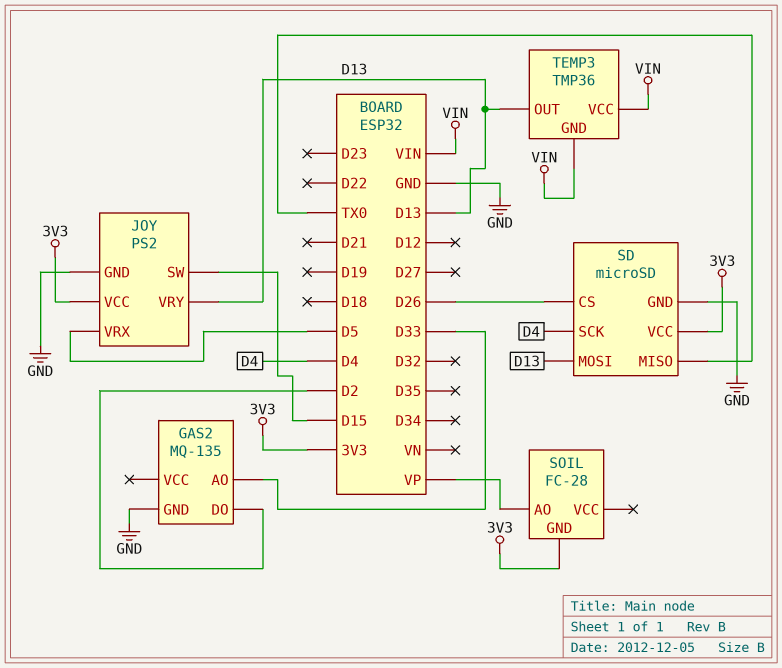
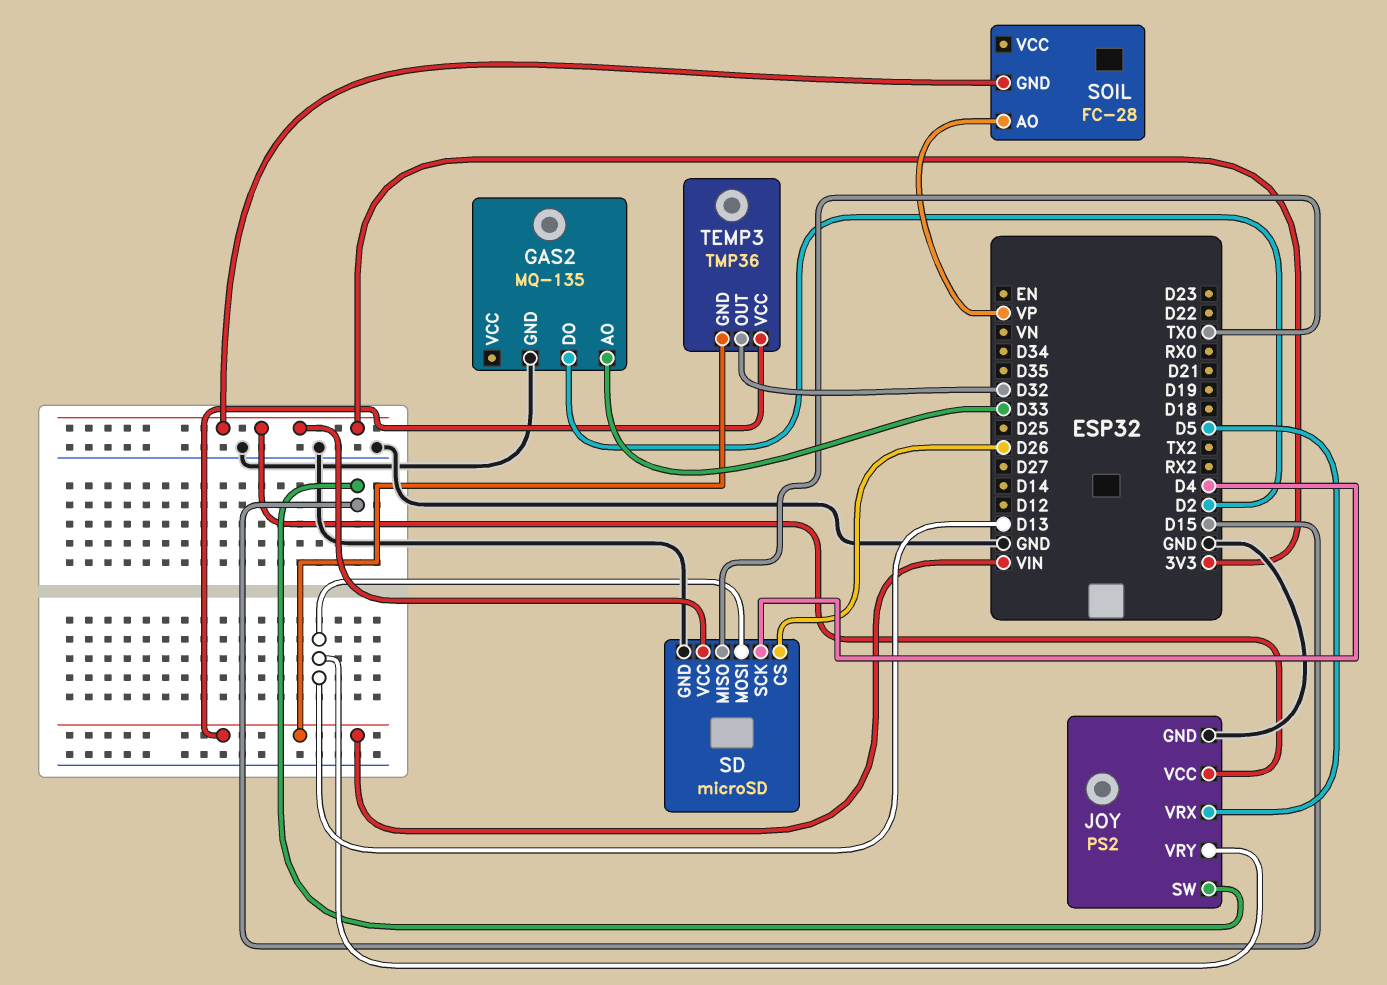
TEMP3 pin OUT: D13 -> D32

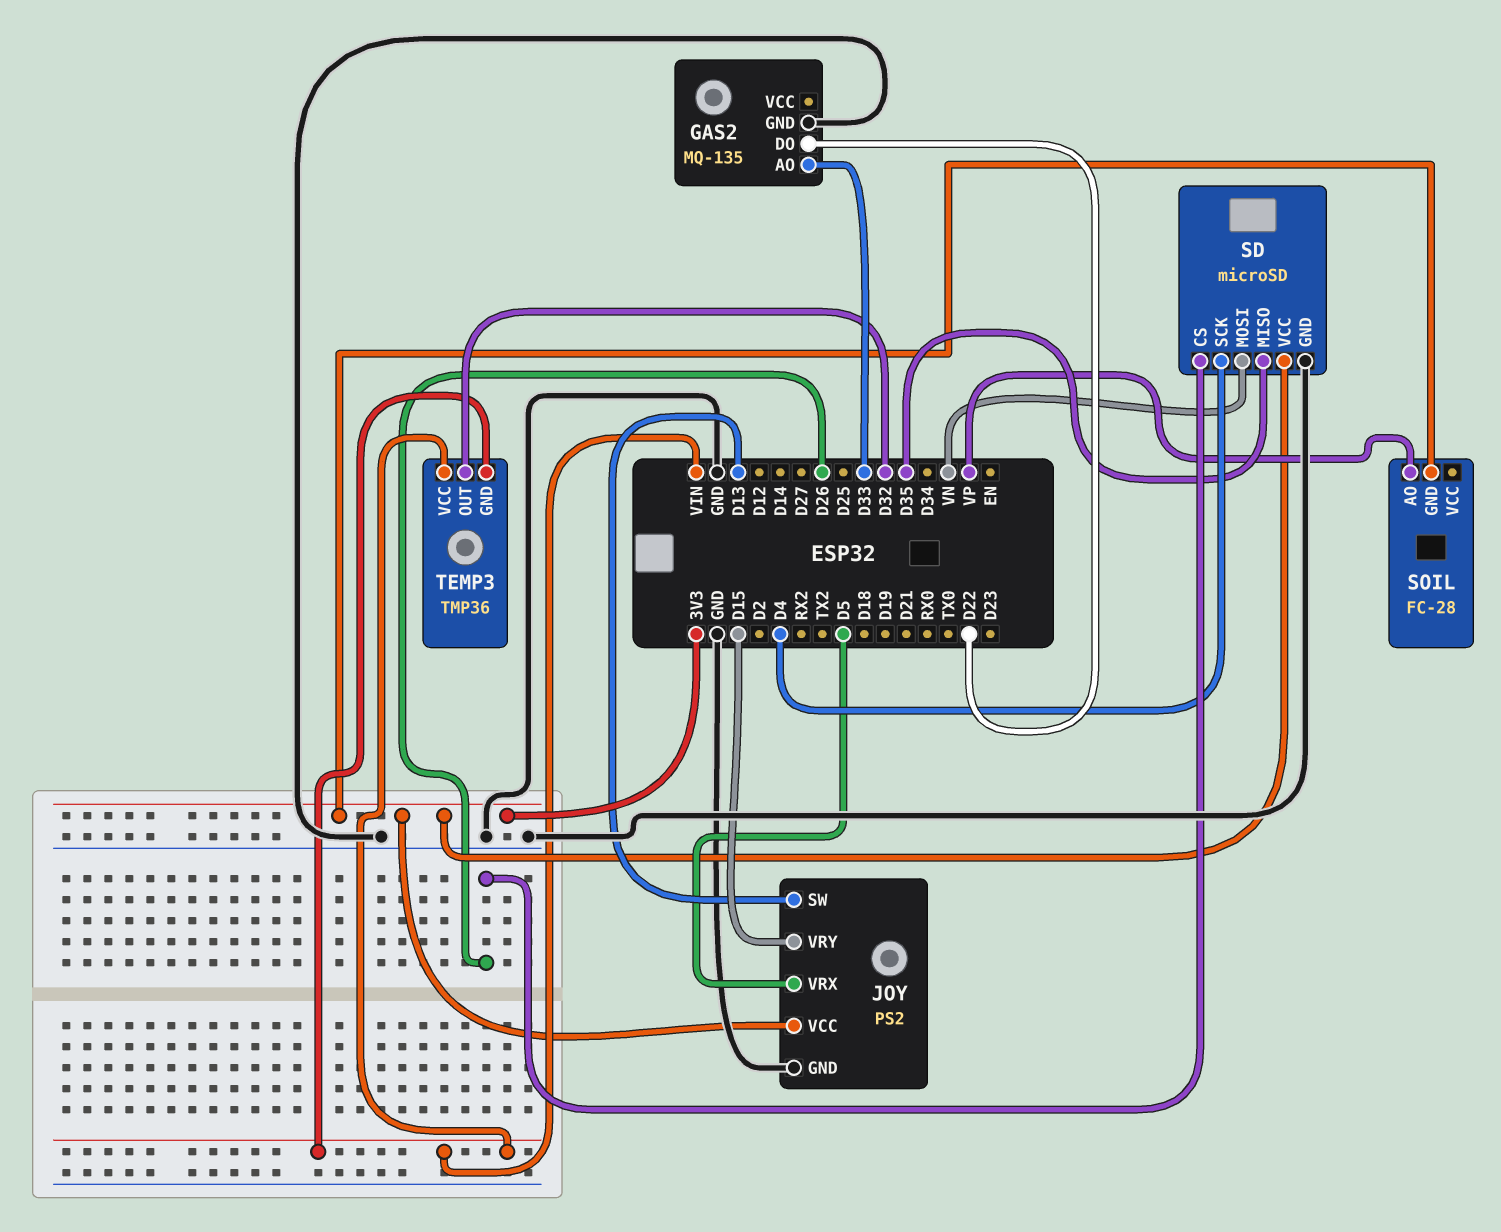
GAS2 pin DO: D2 -> D22
JOY pin SW: D15 -> D13
JOY pin VRY: D13 -> D15
SD pin MISO: TX0 -> D35
SD pin MOSI: D13 -> VN

